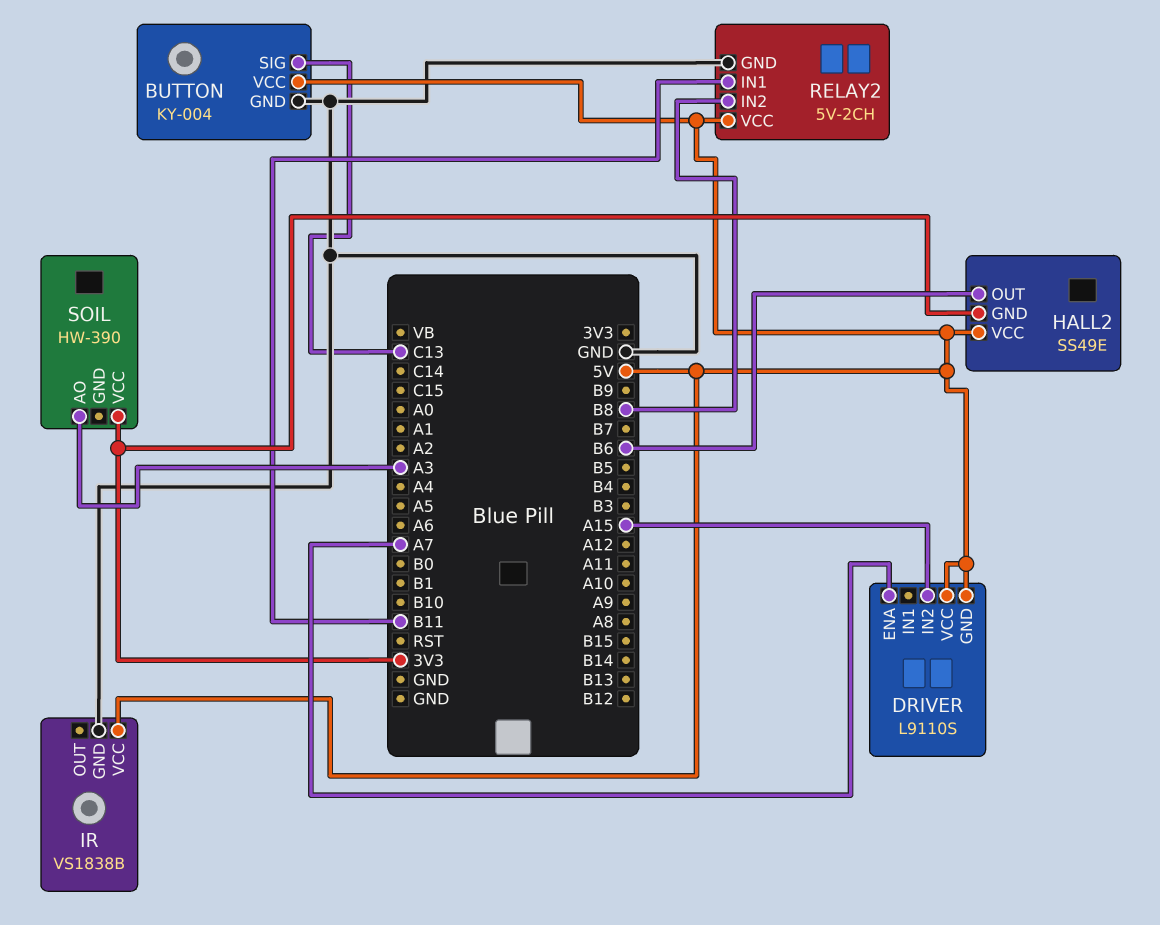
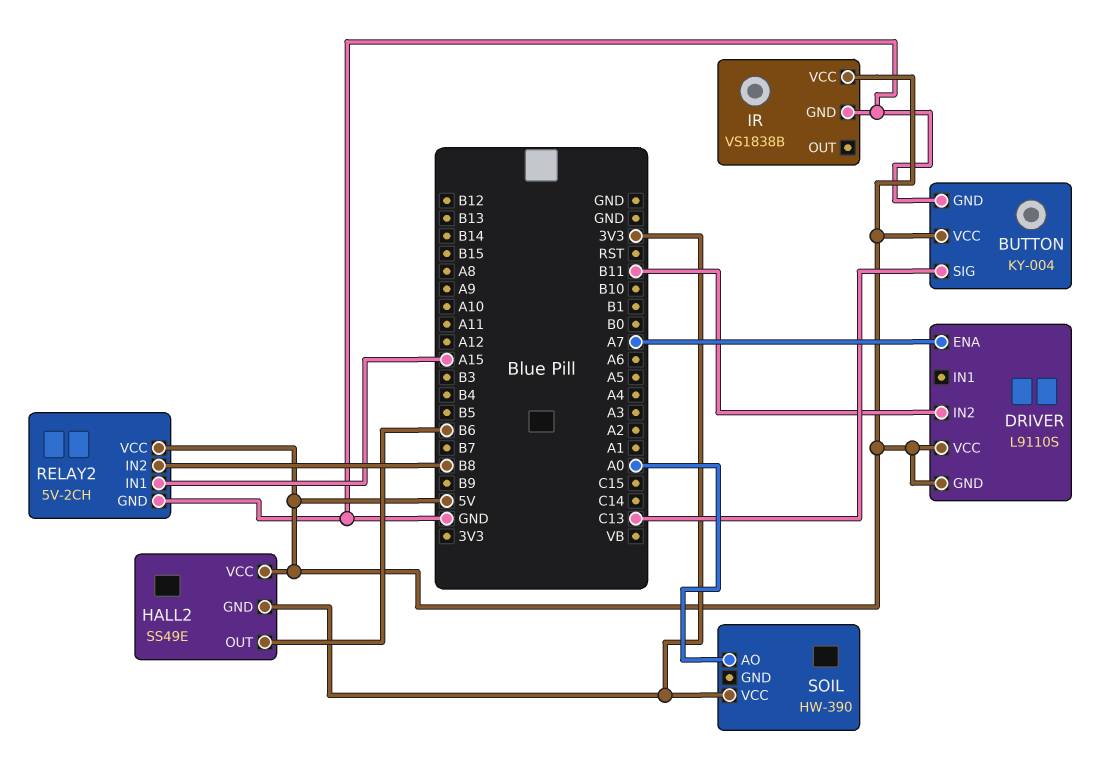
DRIVER pin IN2: A15 -> B11
RELAY2 pin IN1: B11 -> A15
SOIL pin AO: A3 -> A0

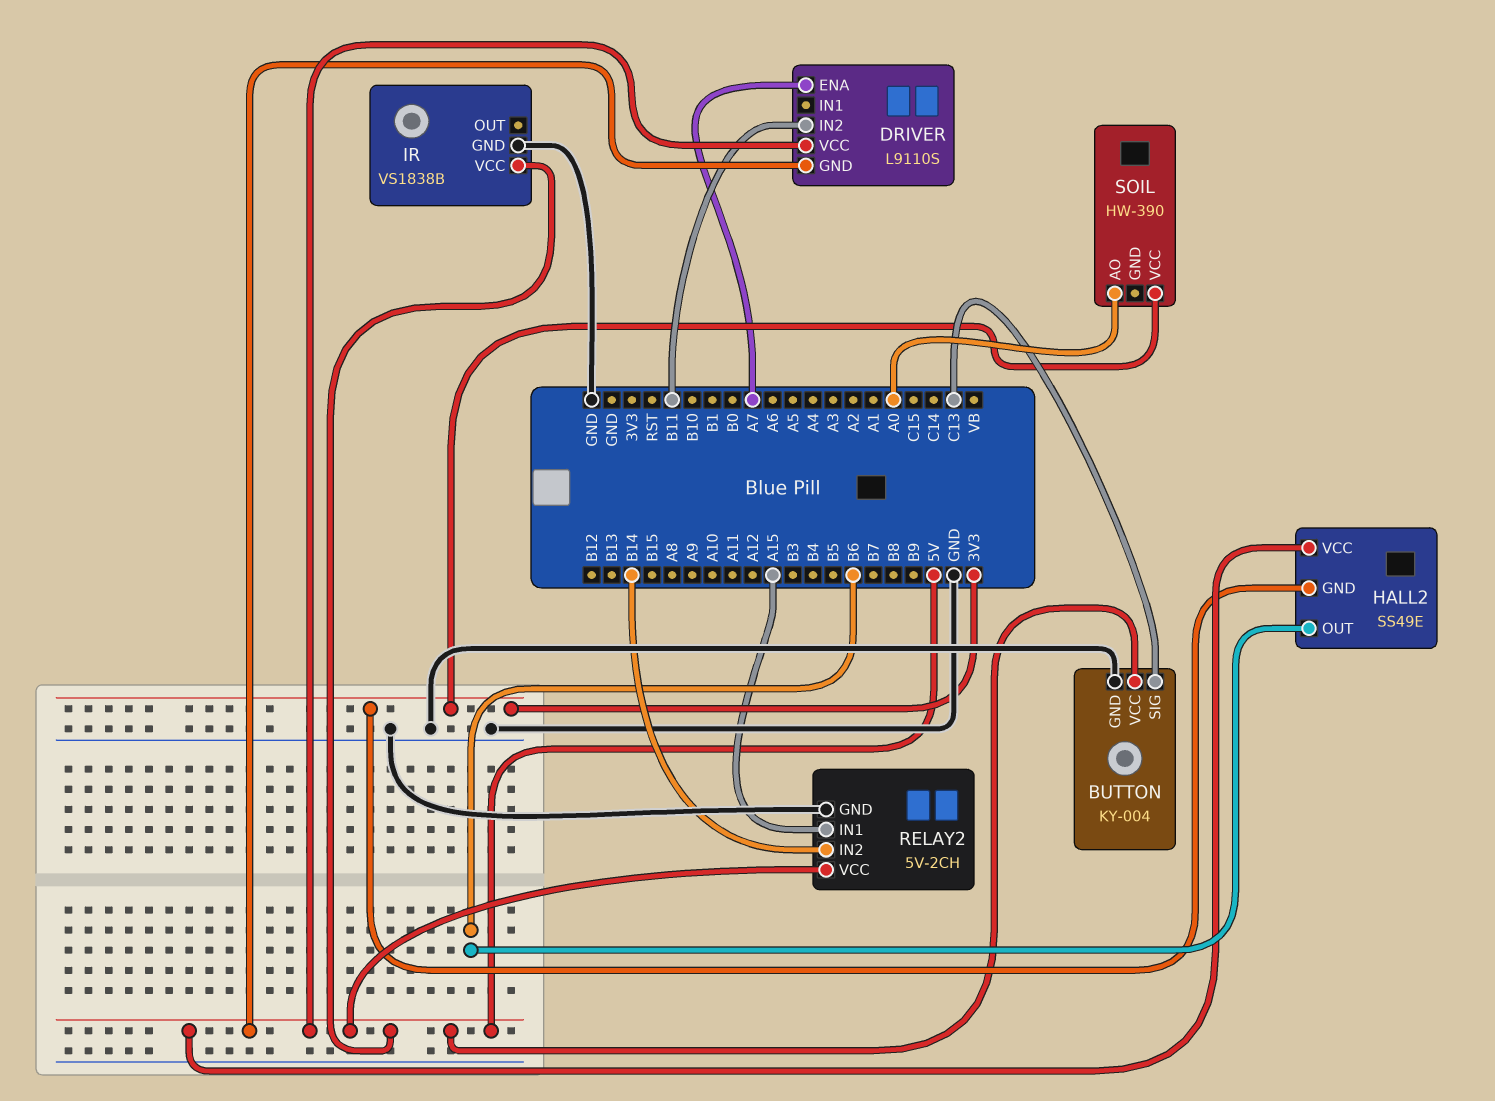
RELAY2 pin IN2: B8 -> B14

